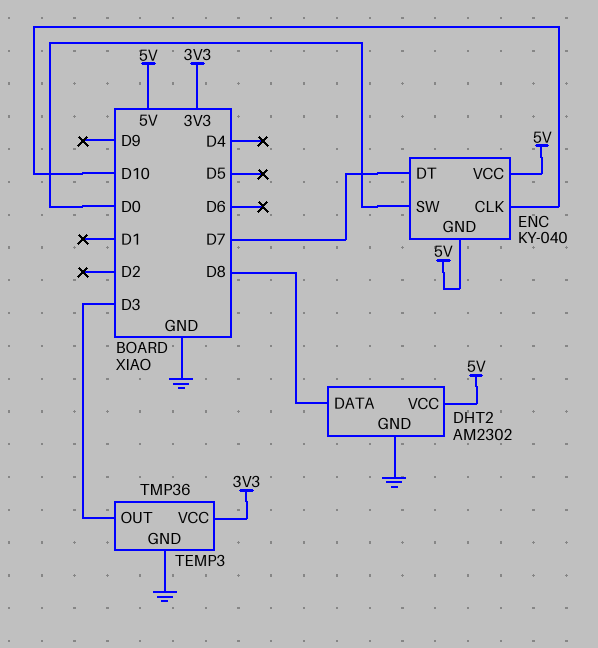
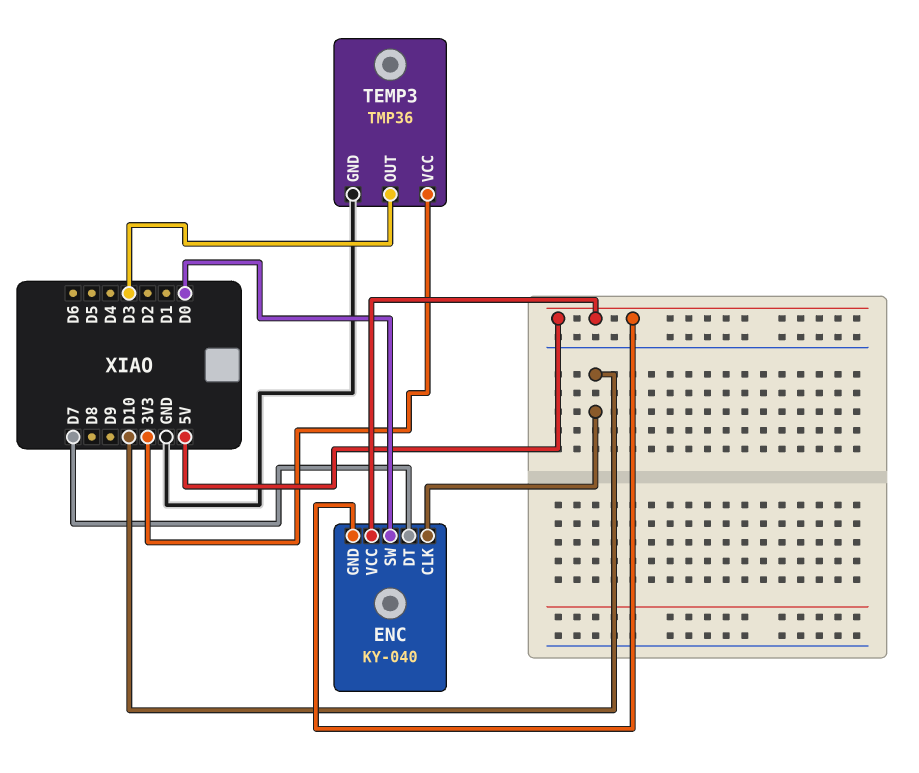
DHT2: AM2302 -> none
DHT2 pin DATA: D8 -> none
DHT2 pin GND: GND -> none
DHT2 pin VCC: 5V -> none

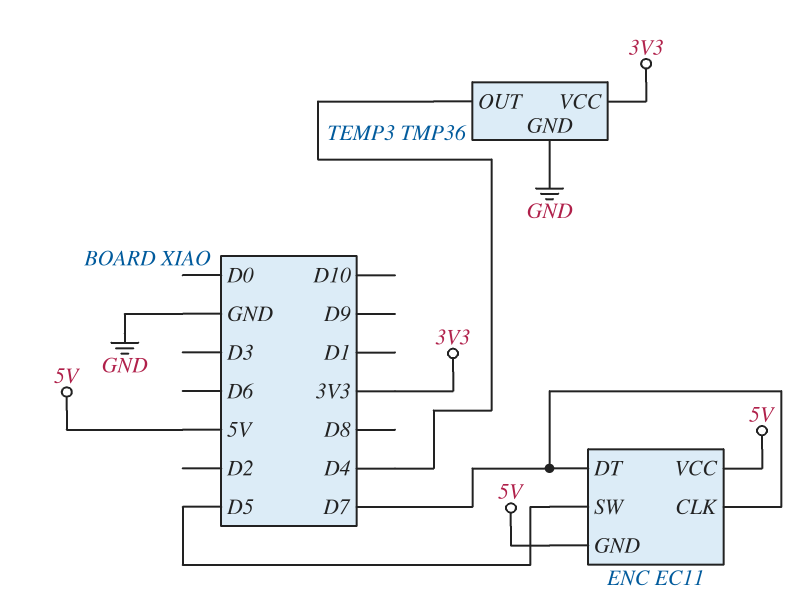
ENC: KY-040 -> EC11
ENC pin CLK: D10 -> D7
ENC pin SW: D0 -> D5
TEMP3 pin OUT: D3 -> D4

